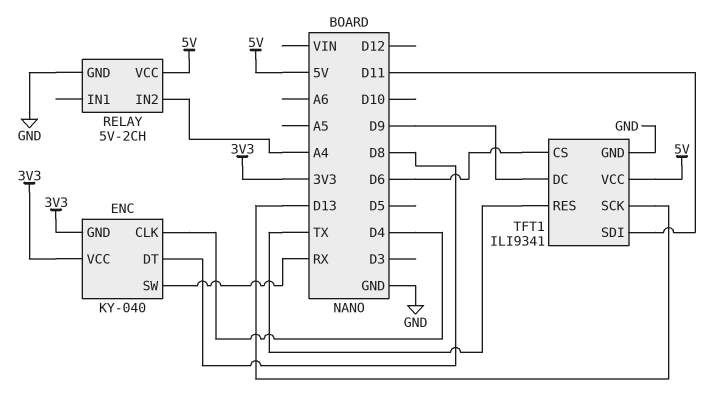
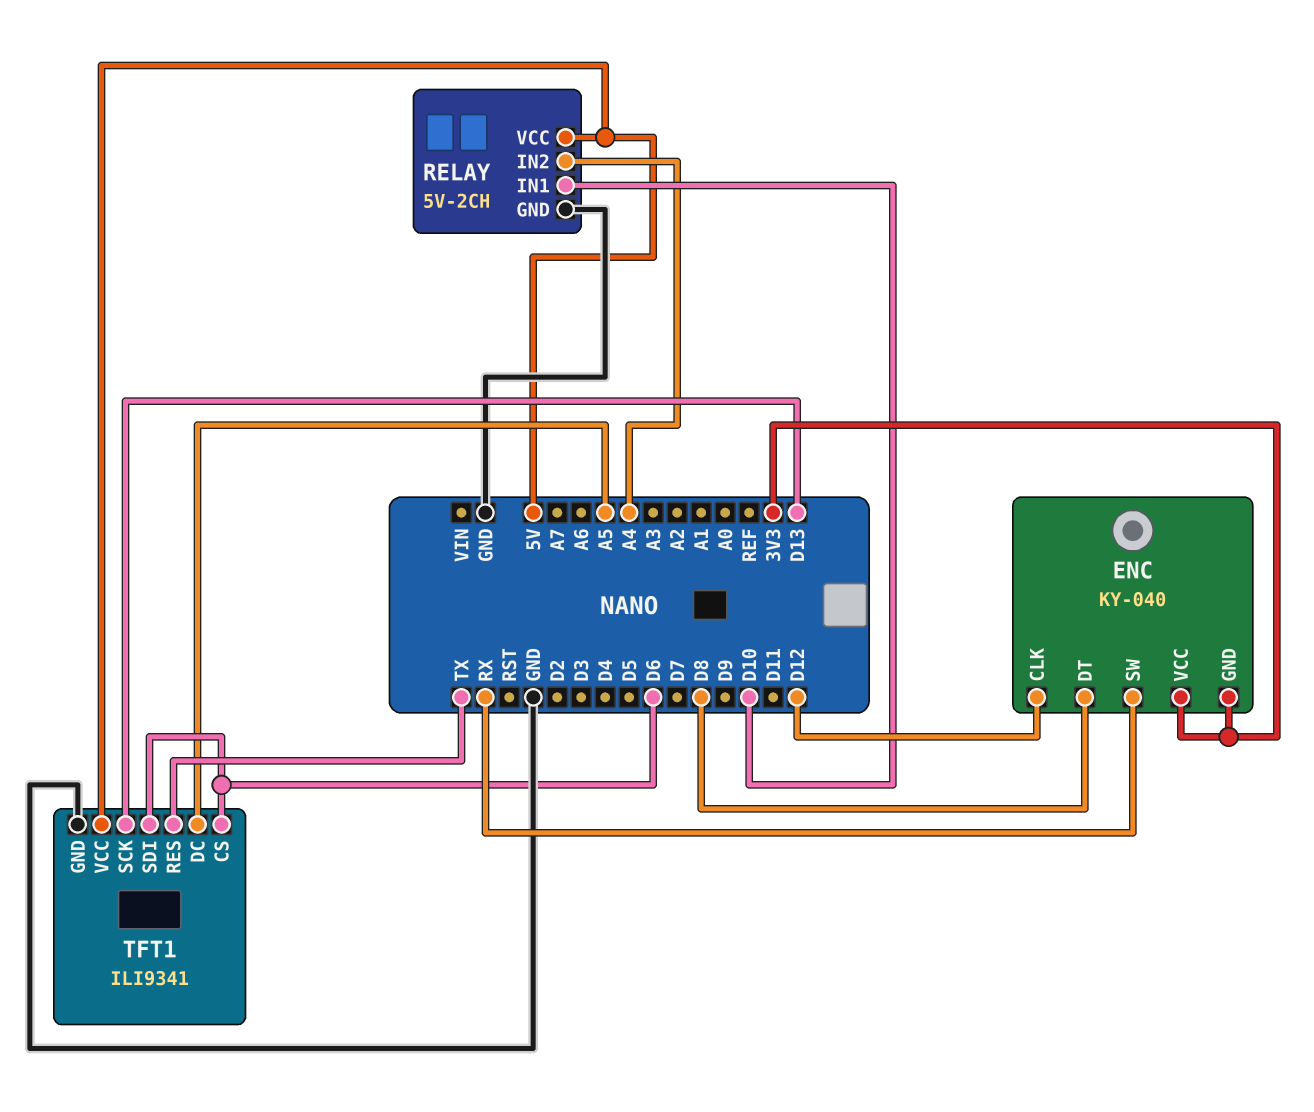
ENC pin CLK: D4 -> D12
RELAY pin IN1: none -> D10
TFT1 pin DC: D9 -> A5
TFT1 pin SDI: D11 -> D6

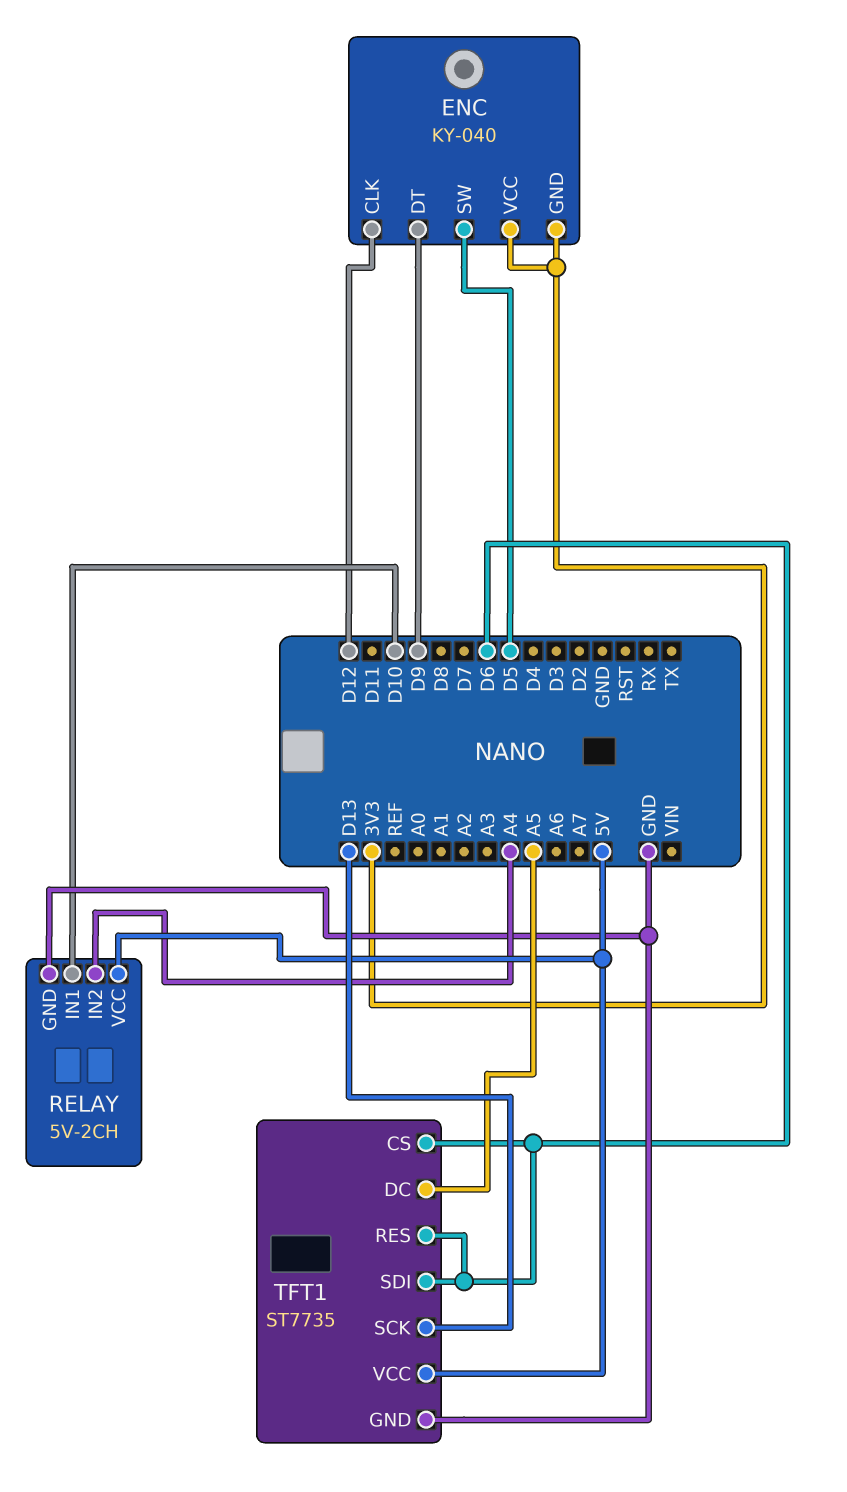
ENC pin DT: D8 -> D9
ENC pin SW: RX -> D5
TFT1: ILI9341 -> ST7735
TFT1 pin RES: TX -> D6

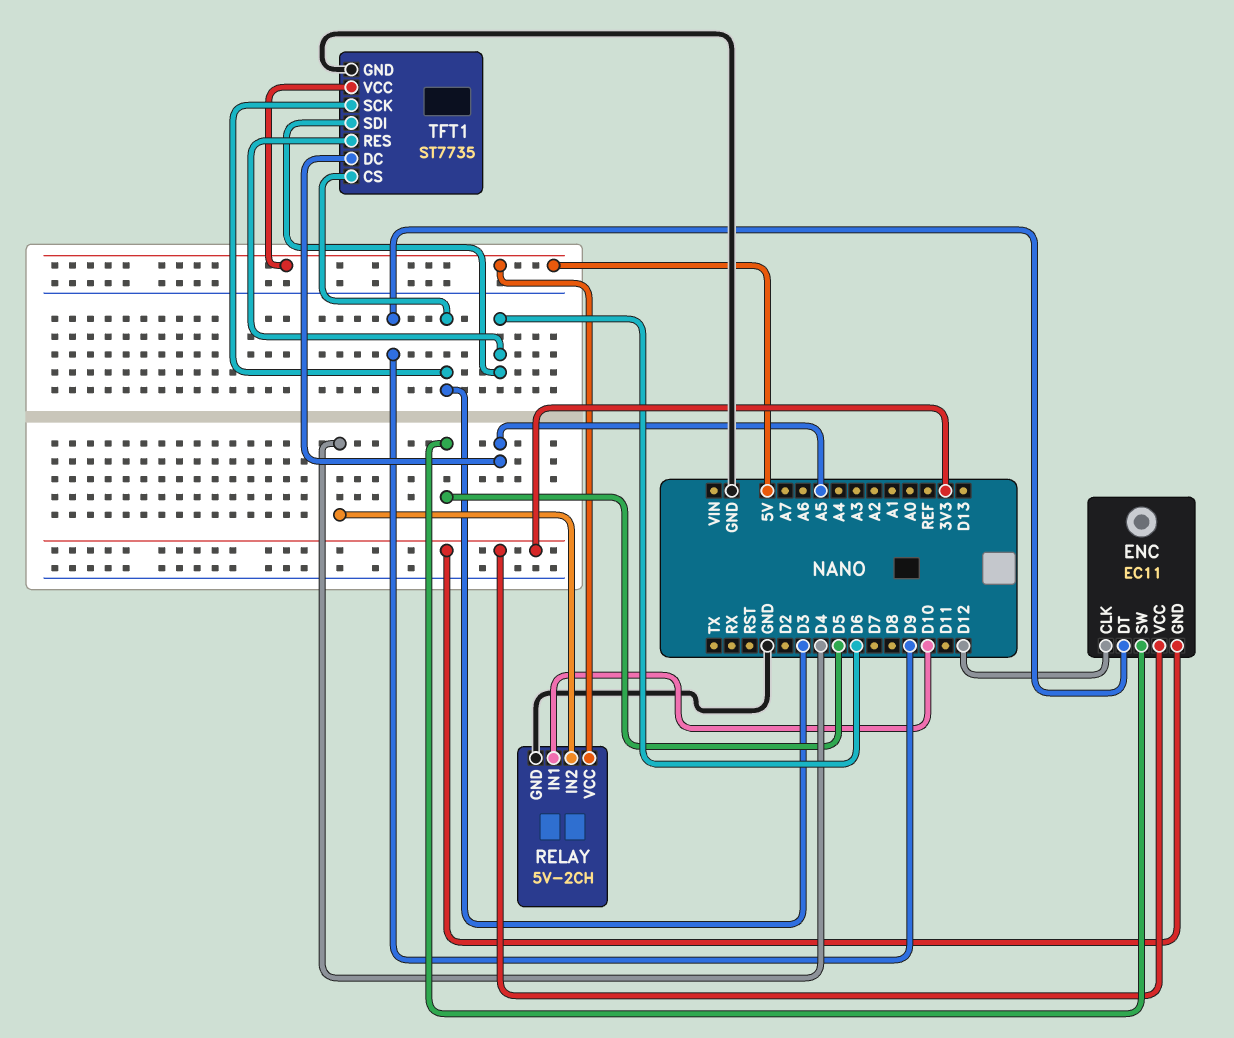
ENC: KY-040 -> EC11
RELAY pin IN2: A4 -> D4
TFT1 pin CS: D6 -> D3
TFT1 pin SCK: D13 -> D3

